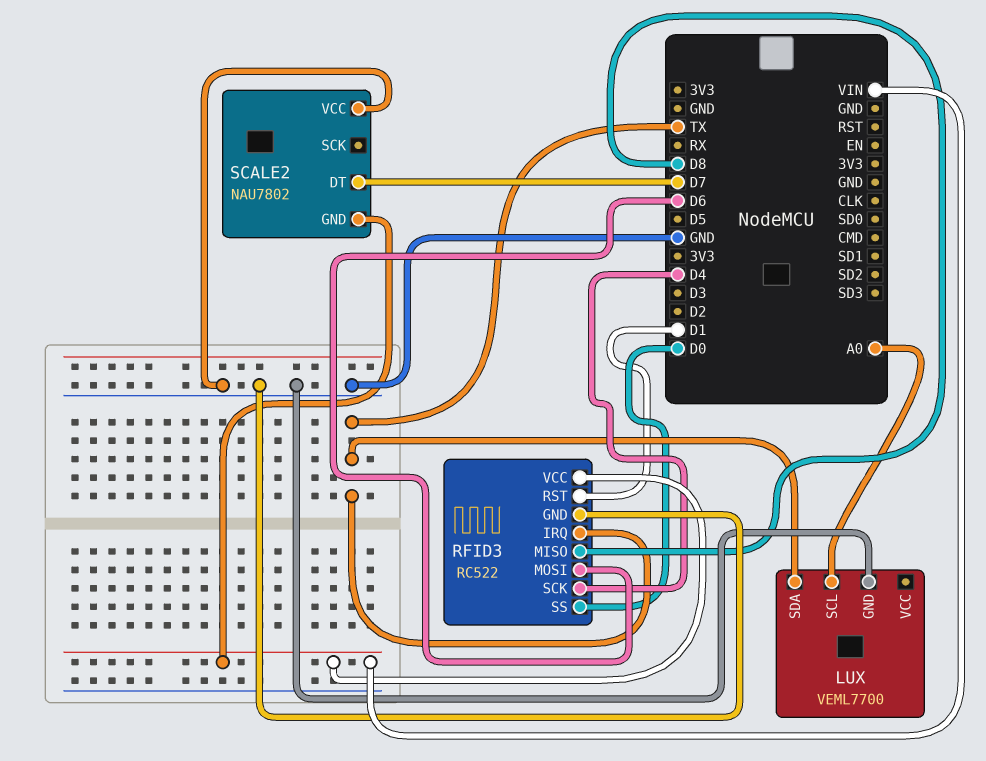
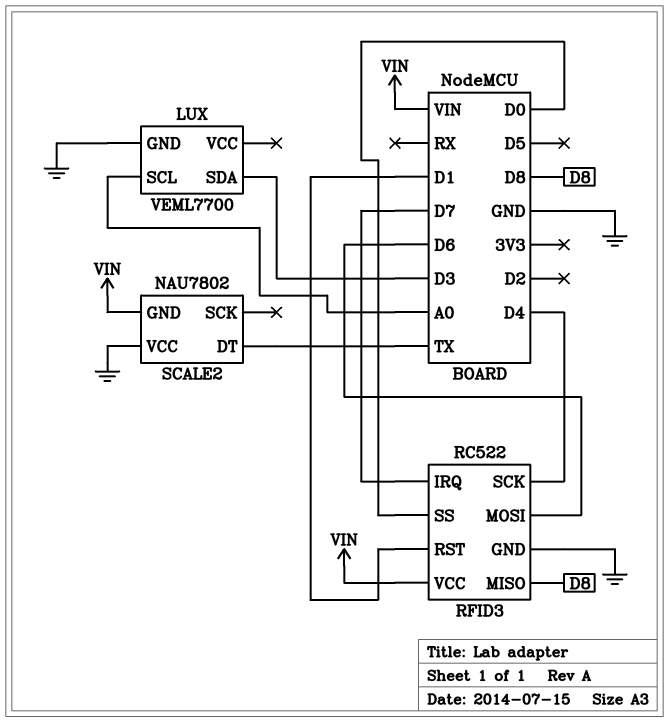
LUX pin SDA: TX -> D3
RFID3 pin IRQ: TX -> D7
SCALE2 pin DT: D7 -> TX

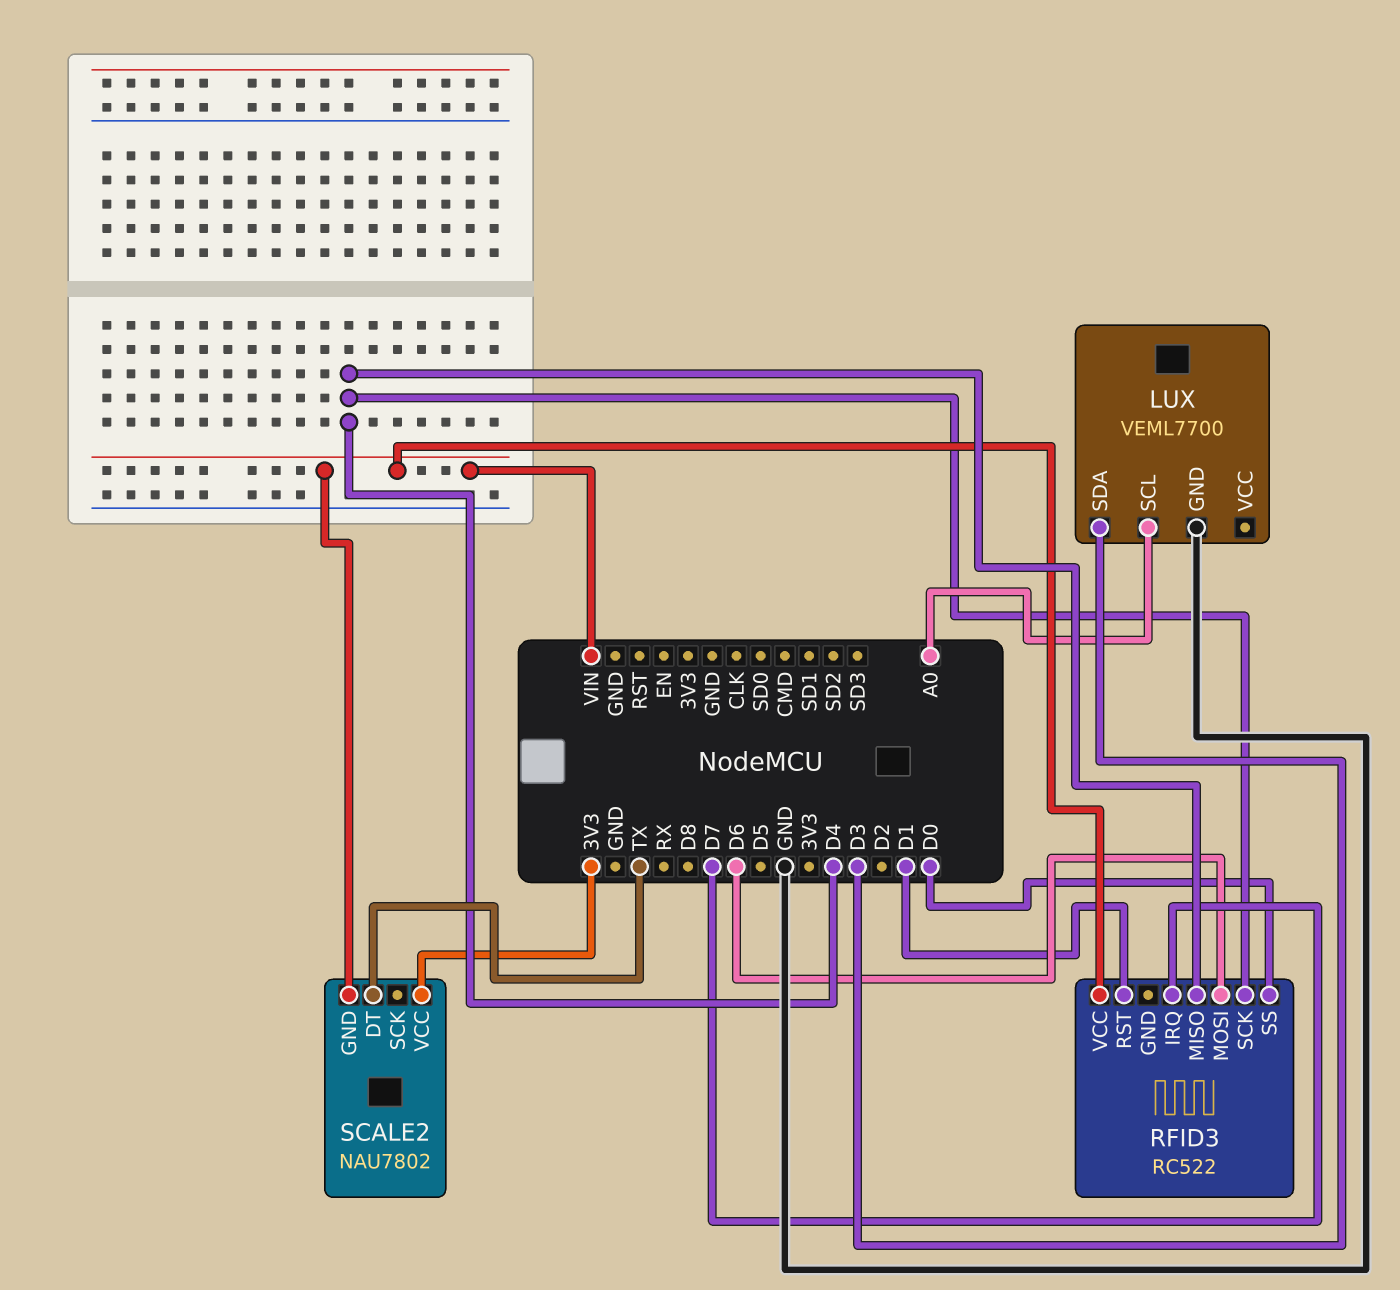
RFID3 pin GND: GND -> none
RFID3 pin MISO: D8 -> D4
SCALE2 pin VCC: GND -> 3V3

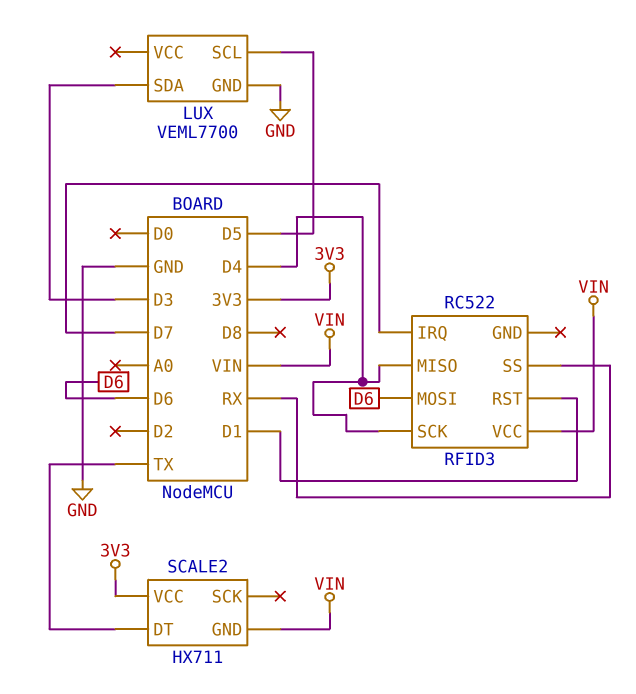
LUX pin SCL: A0 -> D5
RFID3 pin SS: D0 -> RX
SCALE2: NAU7802 -> HX711

